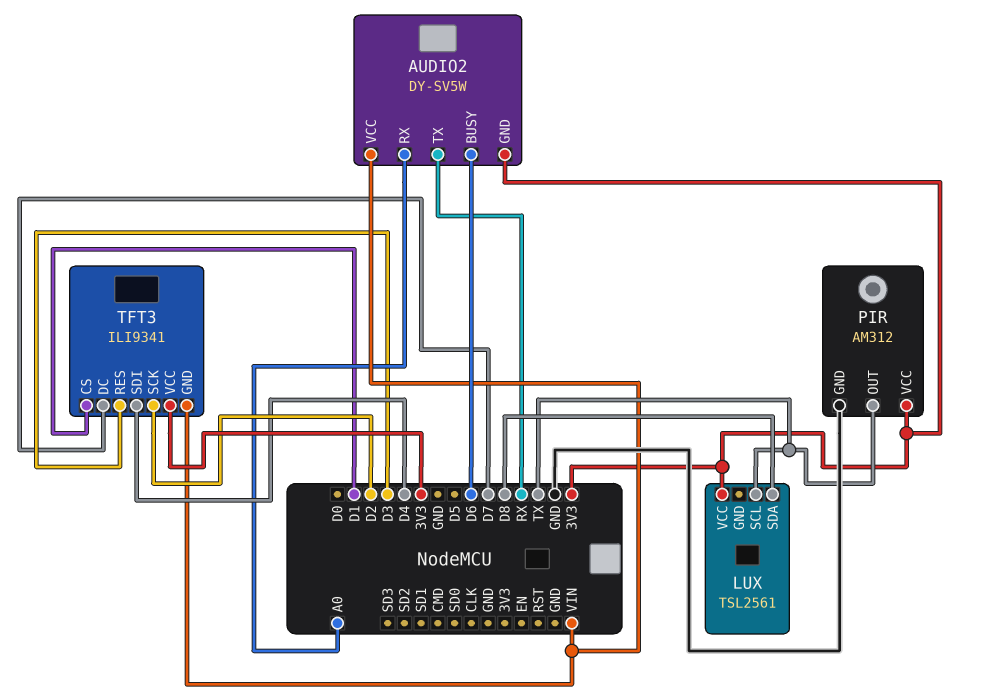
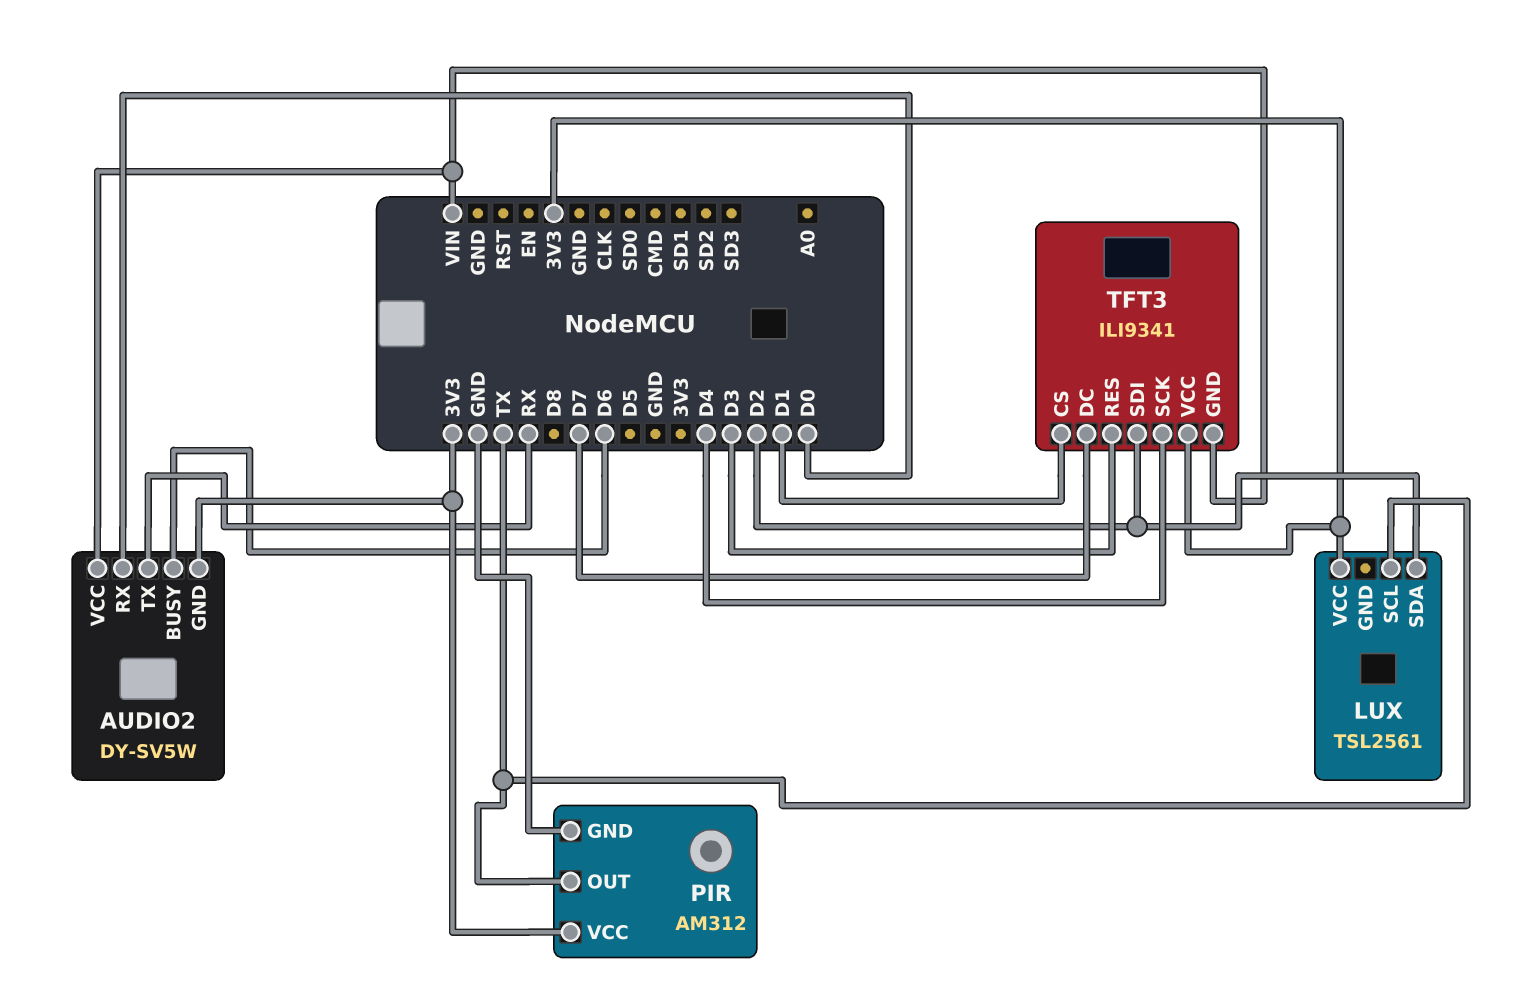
AUDIO2 pin RX: A0 -> D0
LUX pin SDA: D8 -> D2
TFT3 pin SCK: D2 -> D4
TFT3 pin SDI: D4 -> D2

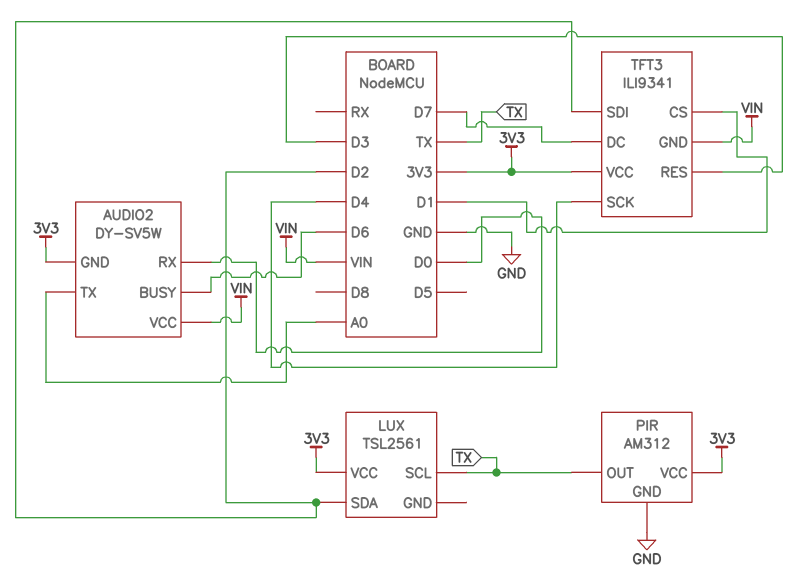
AUDIO2 pin TX: RX -> A0

